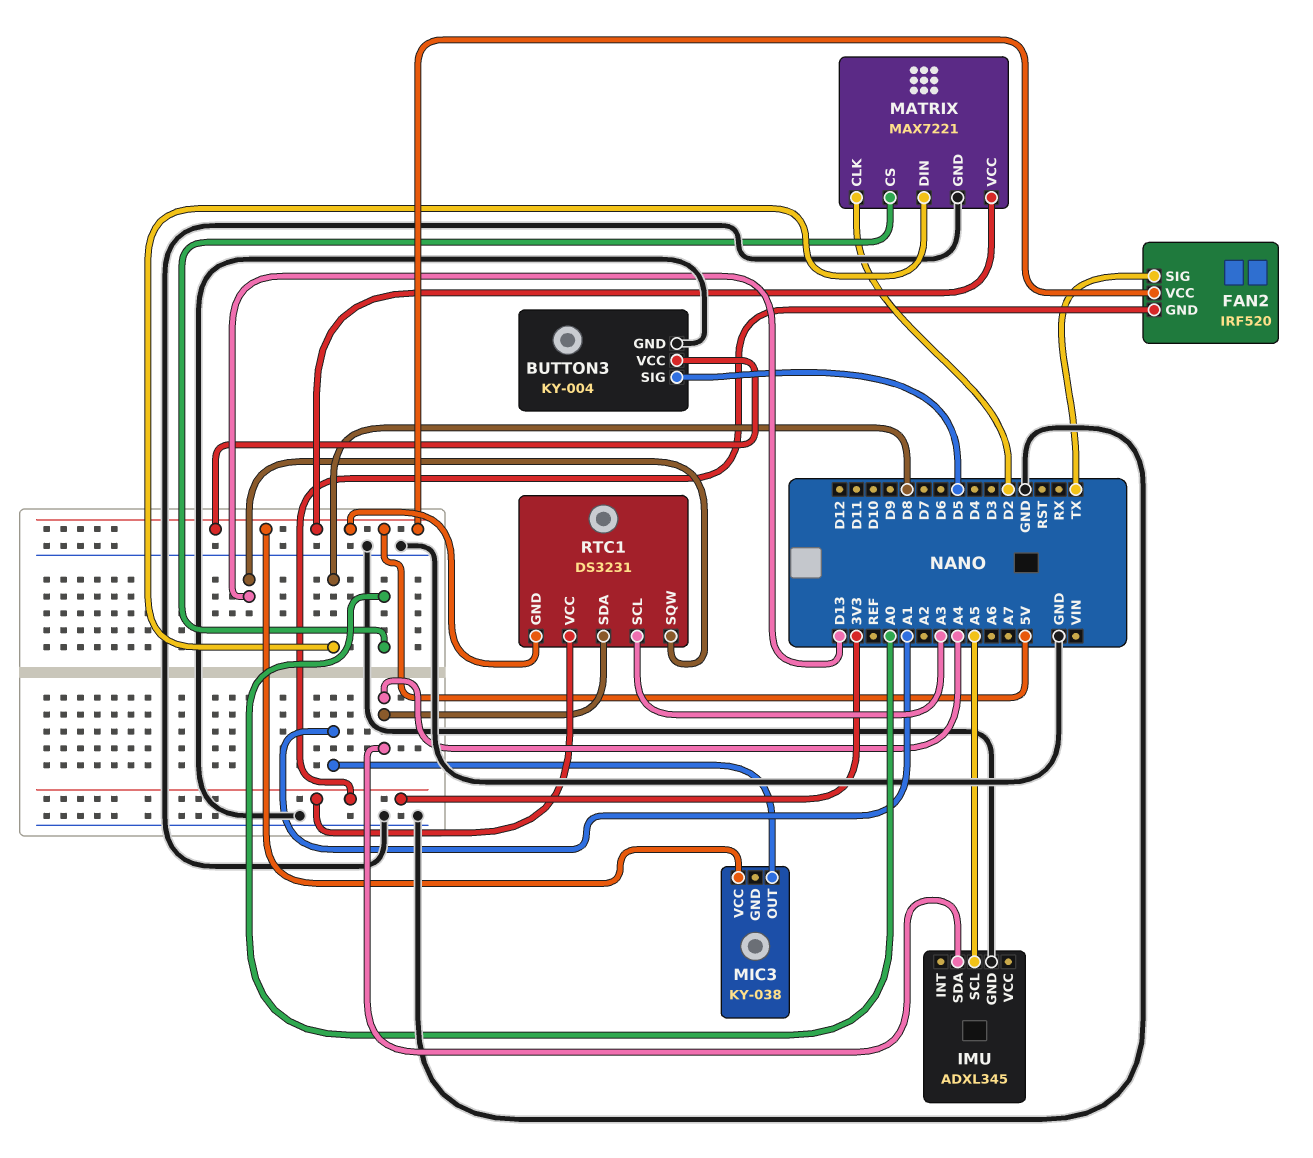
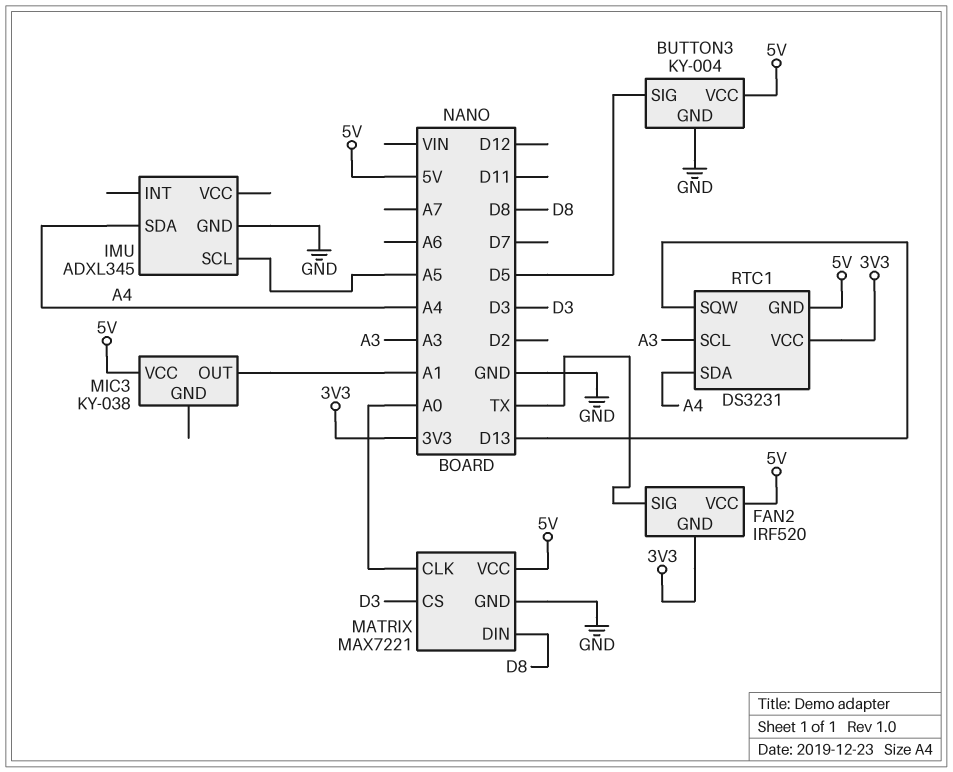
MATRIX pin CLK: D2 -> A0
MATRIX pin CS: A0 -> D3

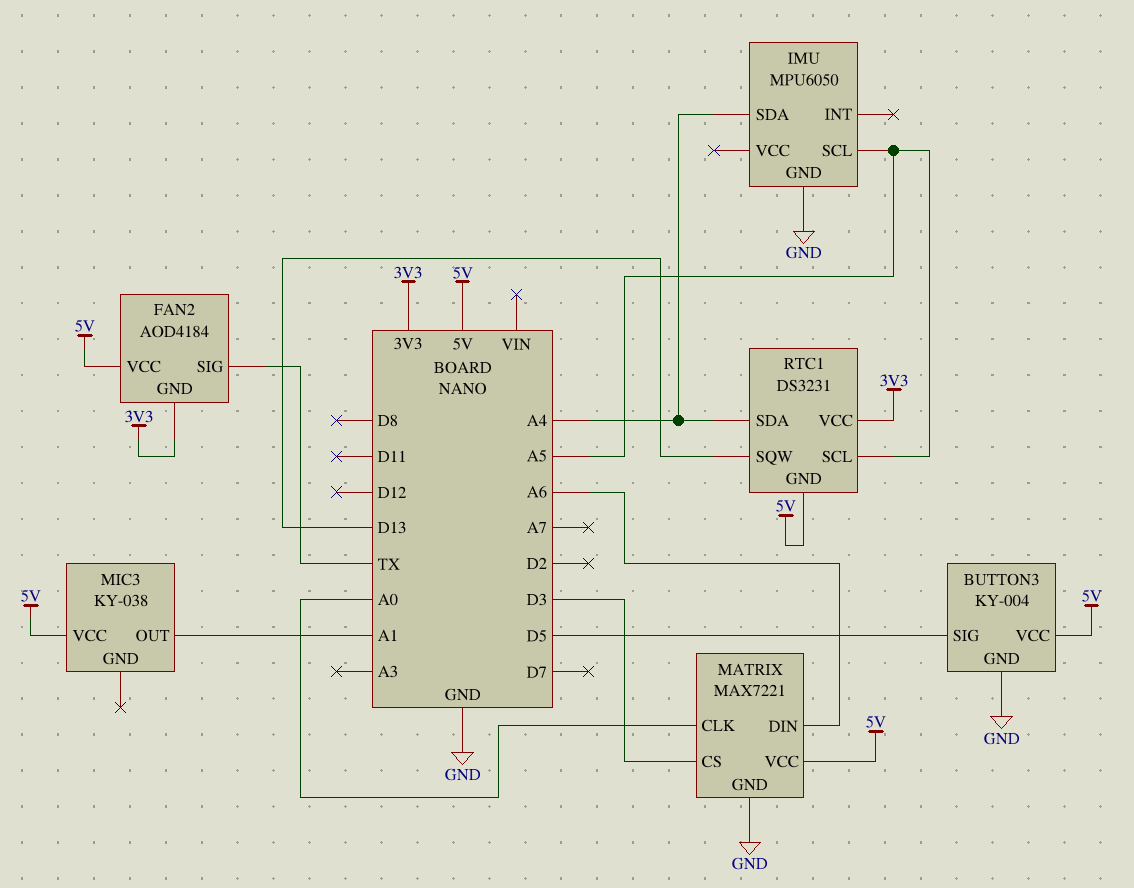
FAN2: IRF520 -> AOD4184
IMU: ADXL345 -> MPU6050
MATRIX pin DIN: D8 -> A6
RTC1 pin SCL: A3 -> A5

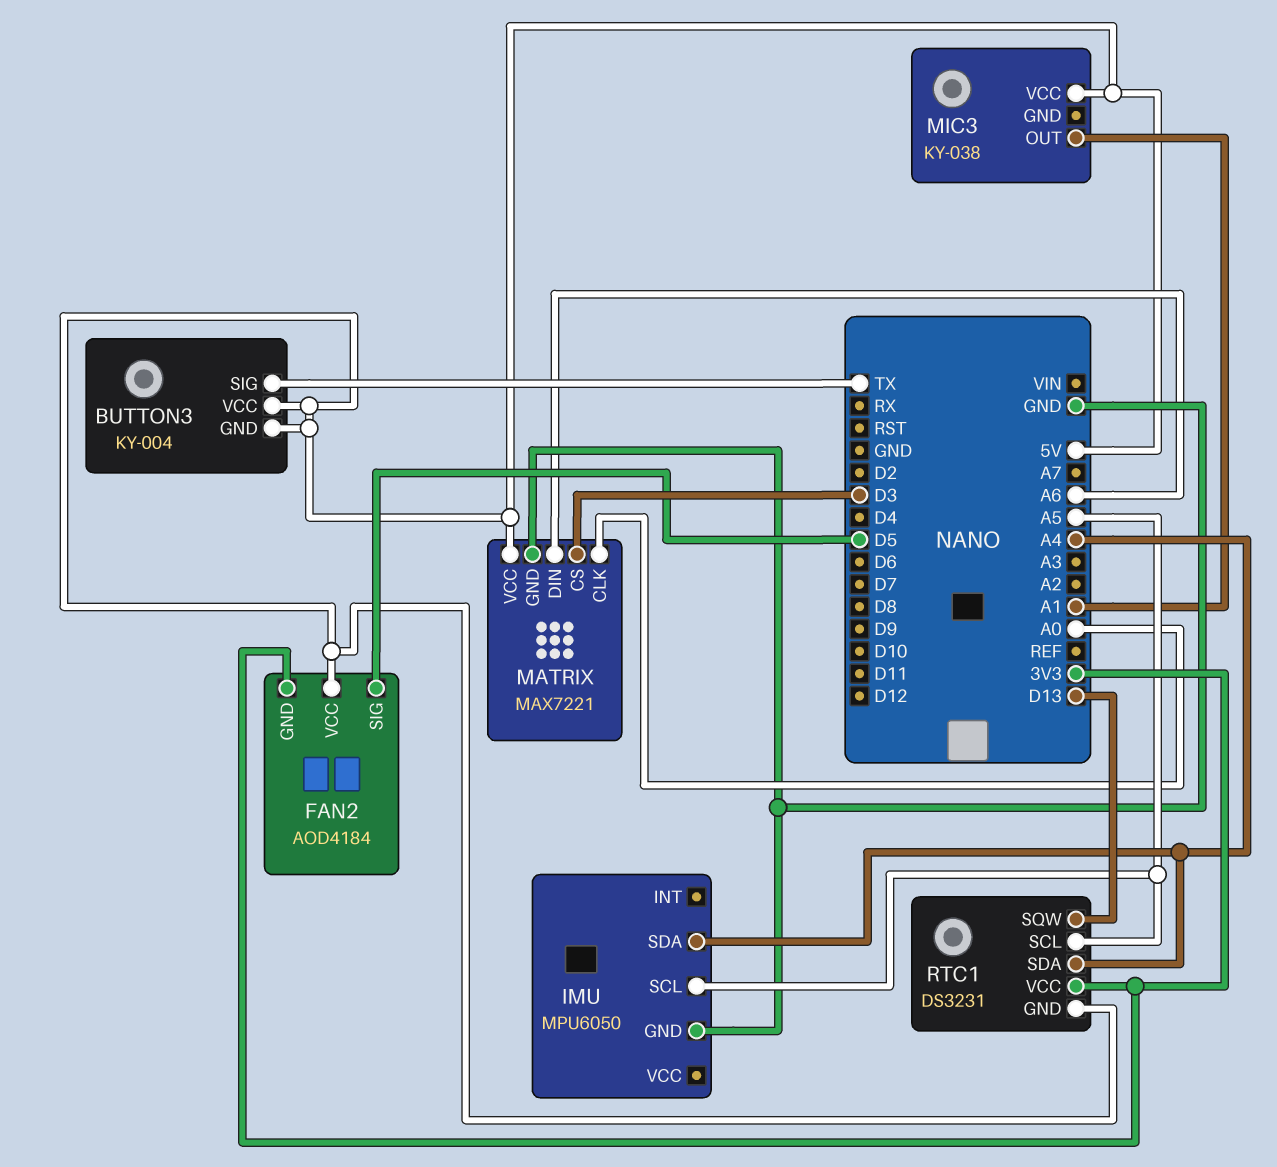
BUTTON3 pin GND: GND -> 5V
BUTTON3 pin SIG: D5 -> TX
FAN2 pin SIG: TX -> D5

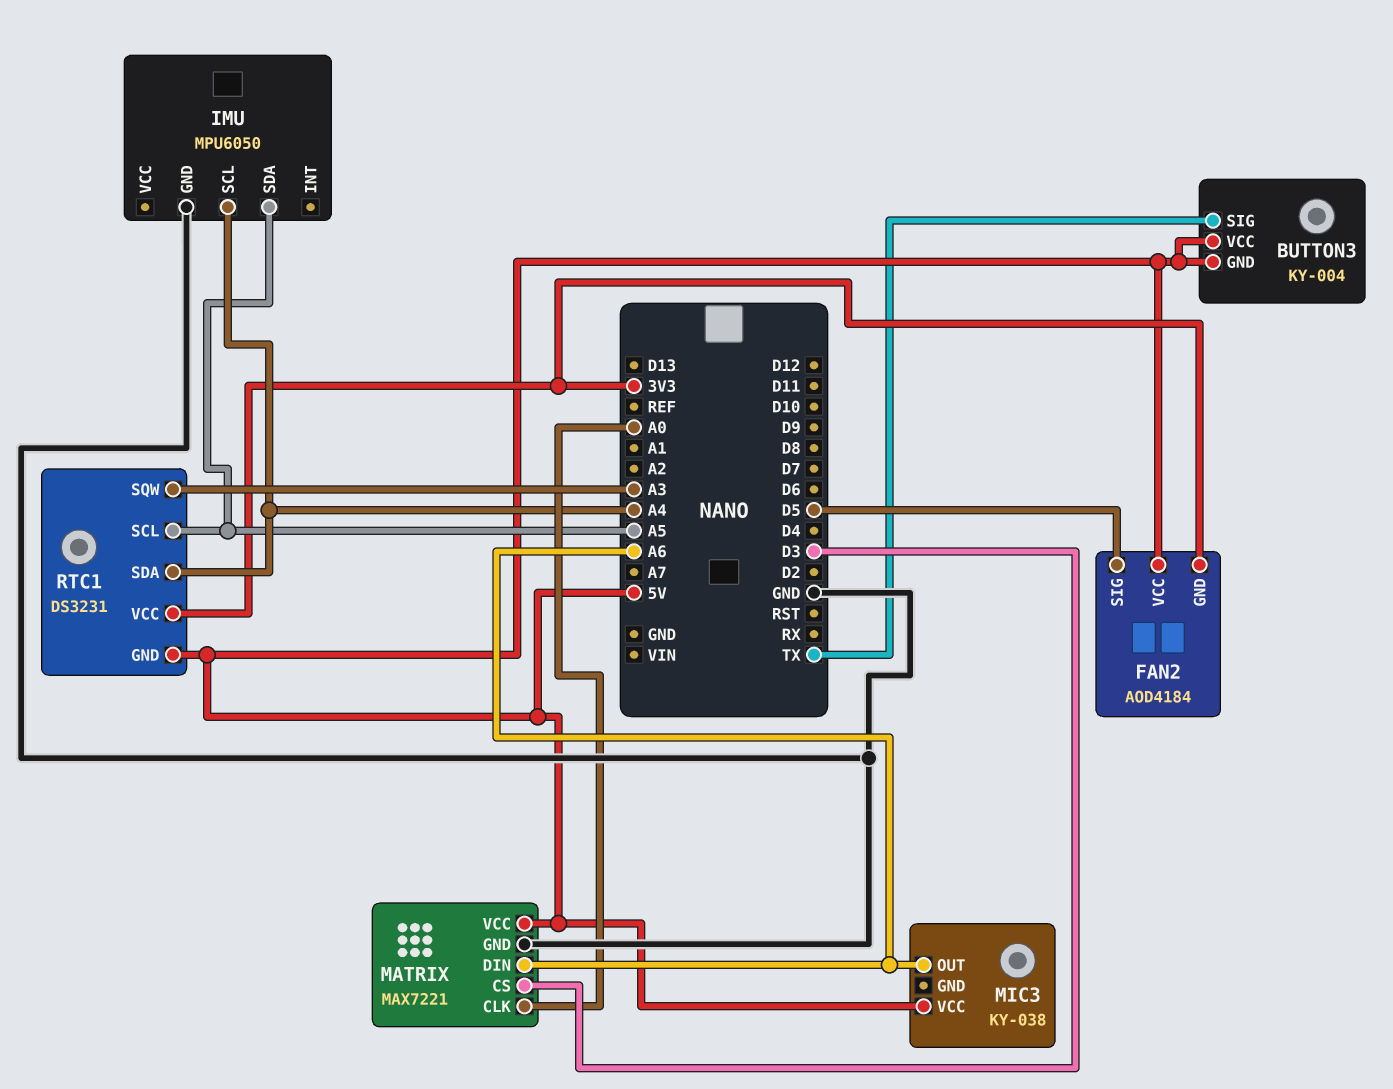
IMU pin SCL: A5 -> A4
IMU pin SDA: A4 -> A5
MIC3 pin OUT: A1 -> A6
RTC1 pin SQW: D13 -> A3

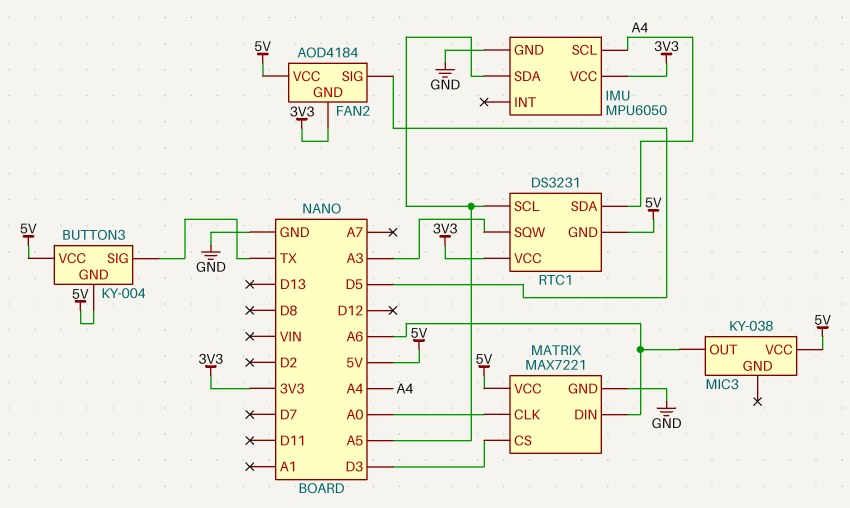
IMU pin VCC: none -> 3V3

